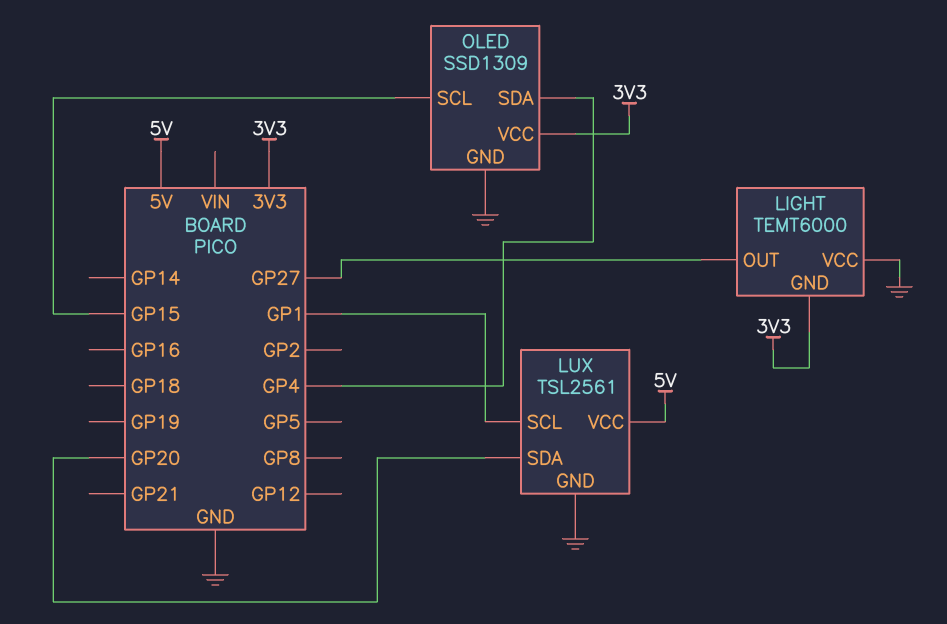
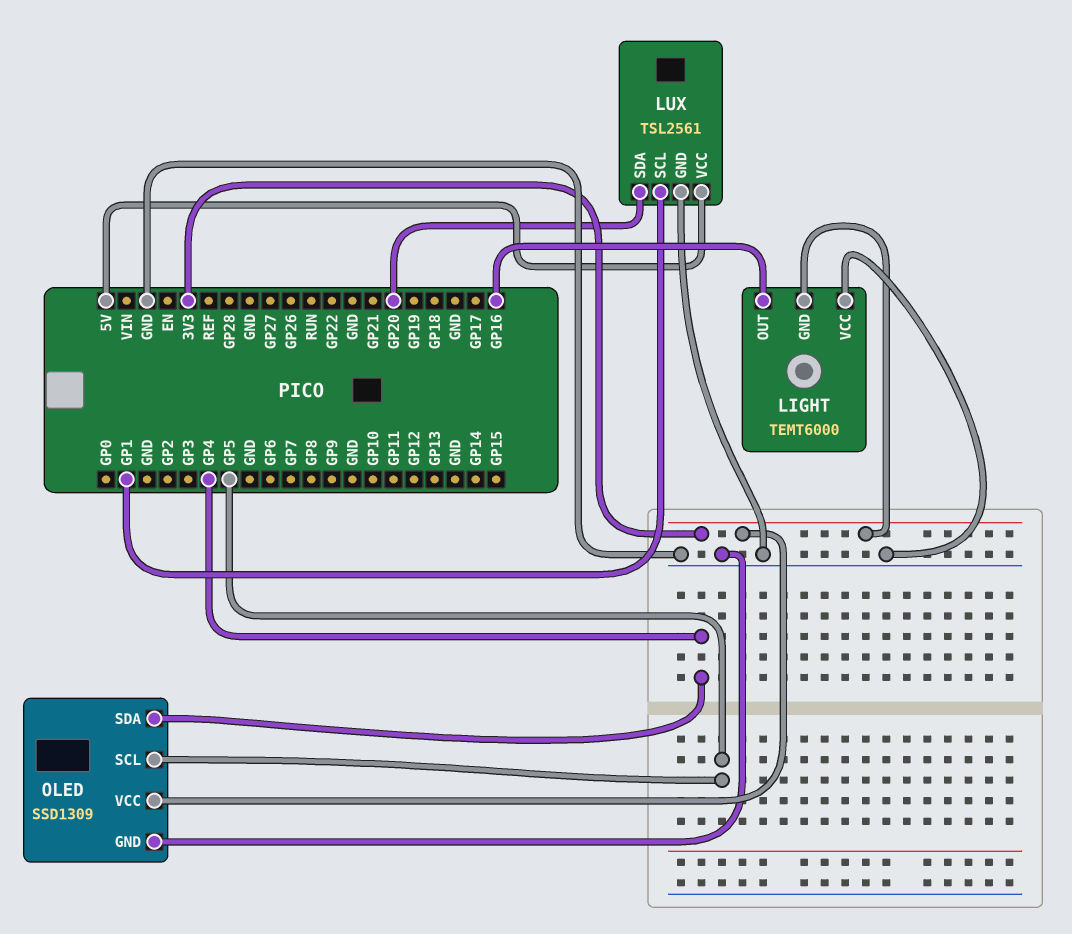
LIGHT pin OUT: GP27 -> GP16
OLED pin SCL: GP15 -> GP5

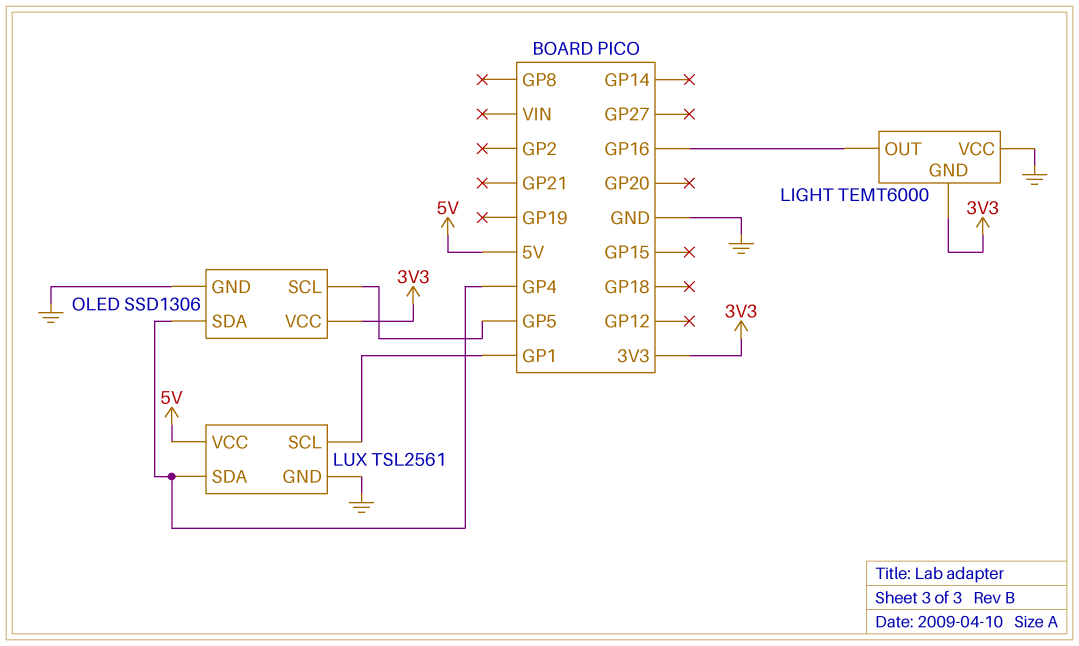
LUX pin SDA: GP20 -> GP4
OLED: SSD1309 -> SSD1306

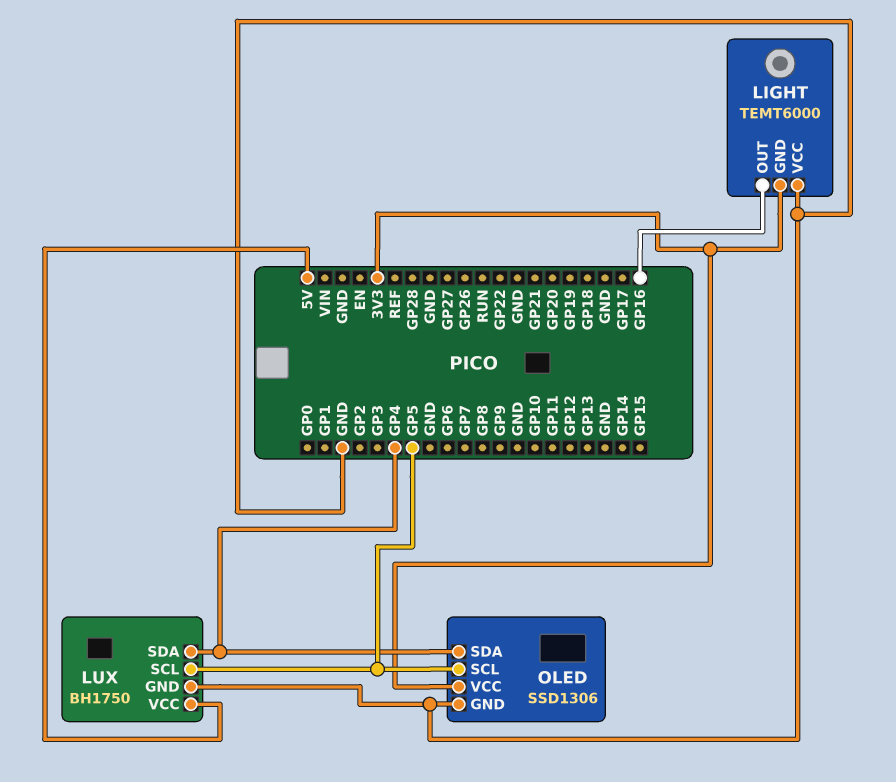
LUX: TSL2561 -> BH1750
LUX pin SCL: GP1 -> GP5

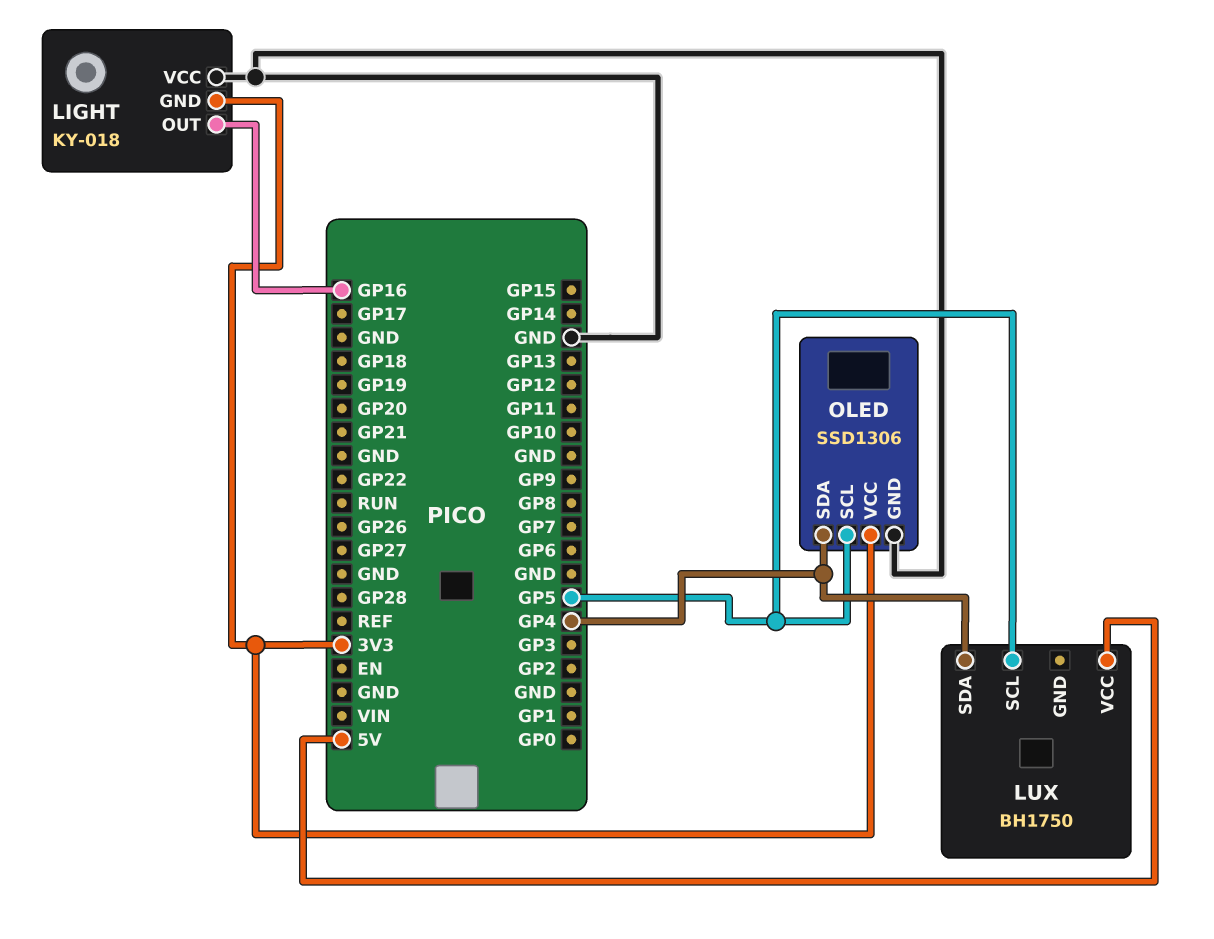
LIGHT: TEMT6000 -> KY-018
LUX pin GND: GND -> none

